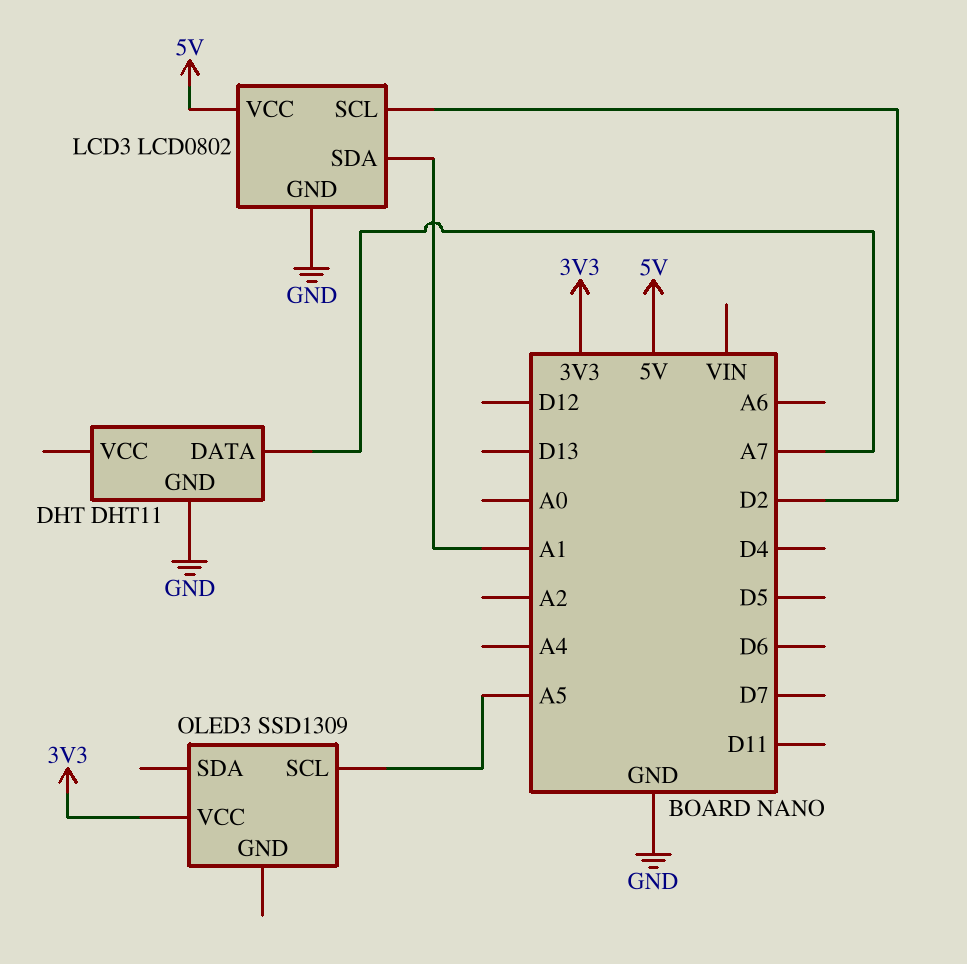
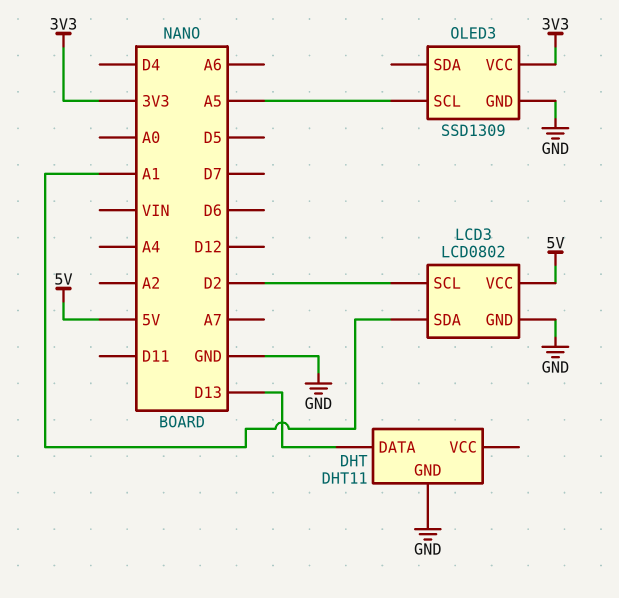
DHT pin DATA: A7 -> D13
OLED3 pin GND: none -> GND

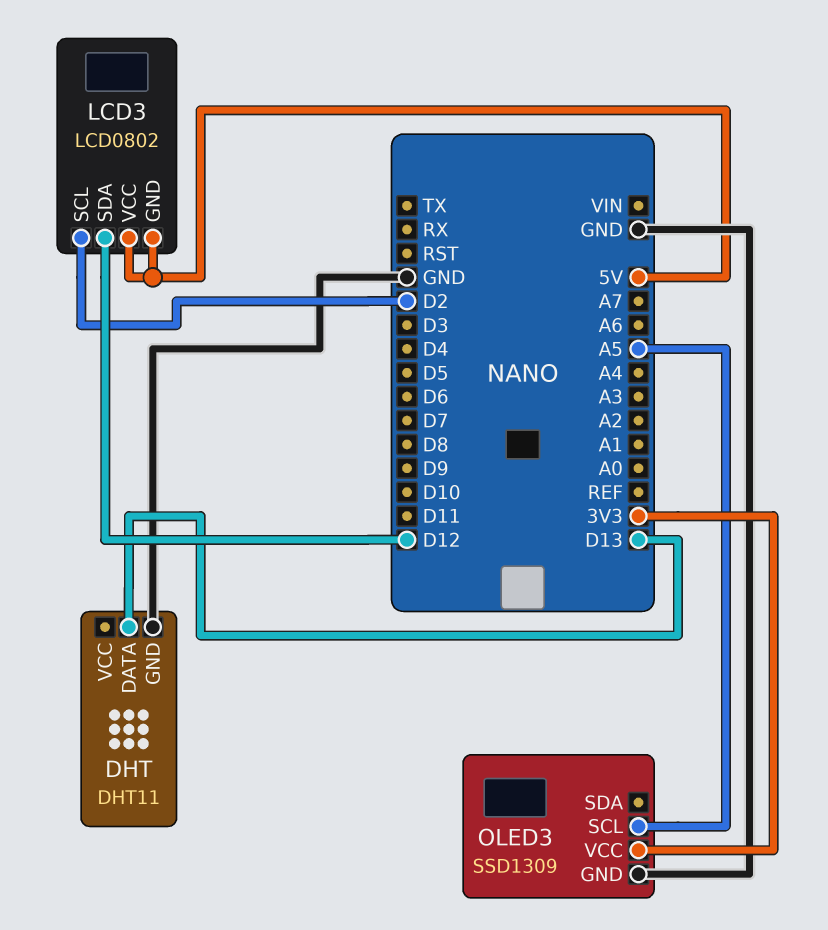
LCD3 pin GND: GND -> 5V
LCD3 pin SDA: A1 -> D12

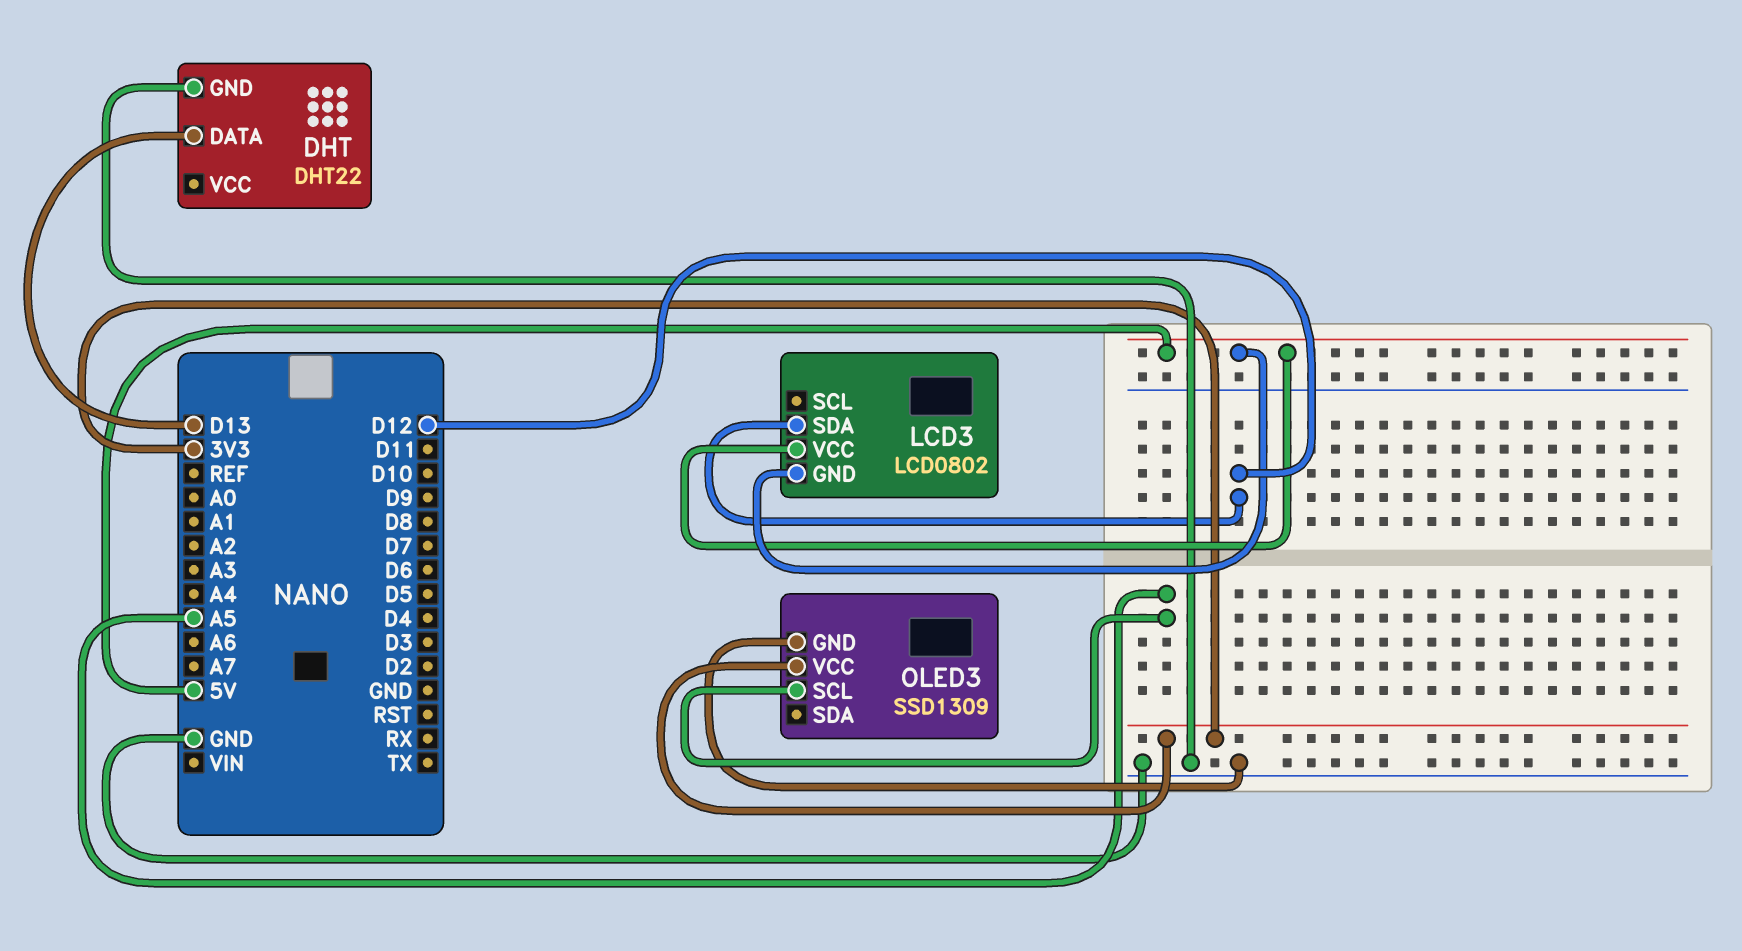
DHT: DHT11 -> DHT22
LCD3 pin SCL: D2 -> none

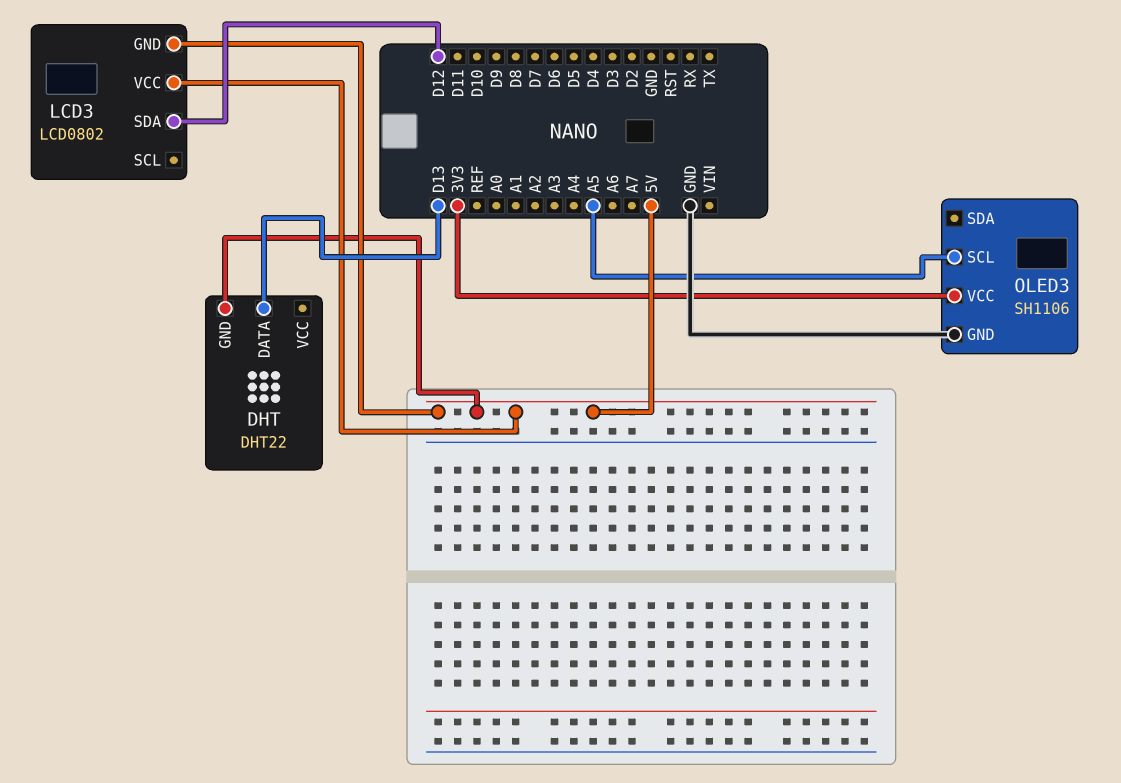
DHT pin GND: GND -> 5V
OLED3: SSD1309 -> SH1106

